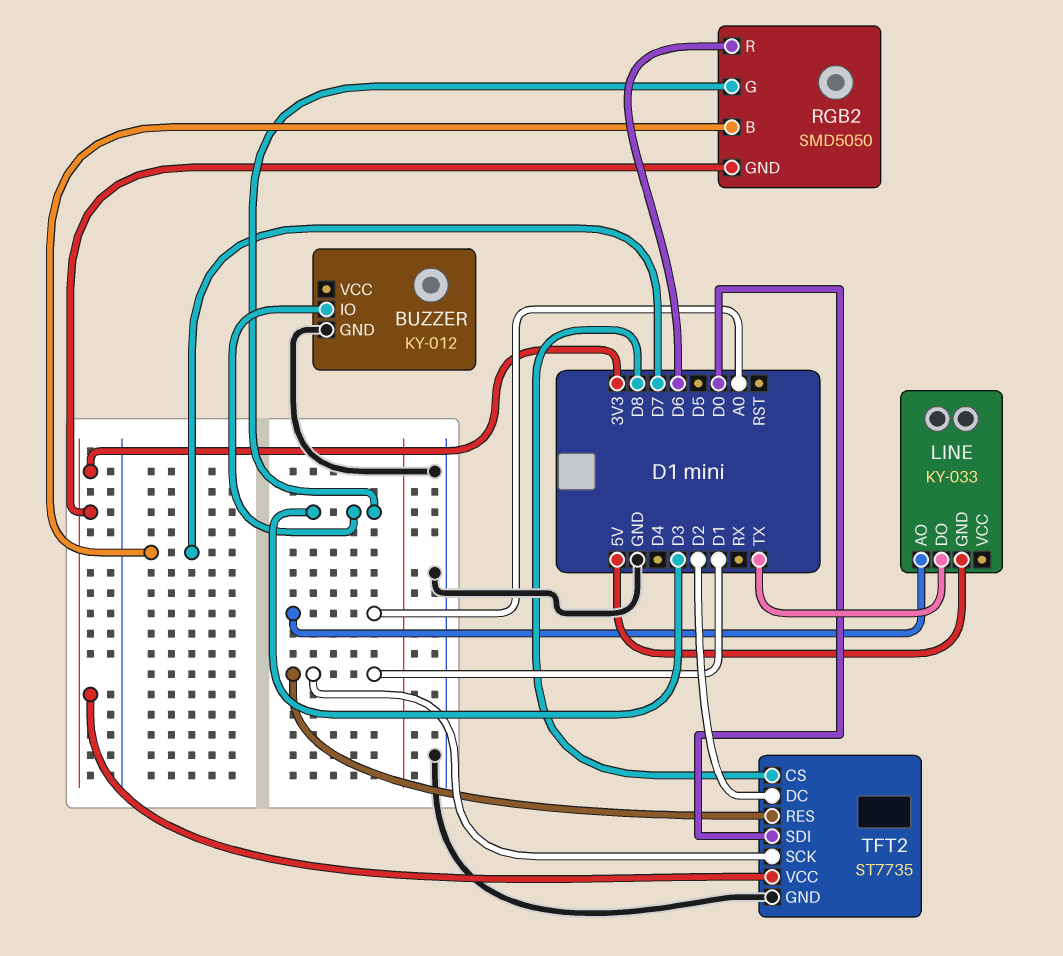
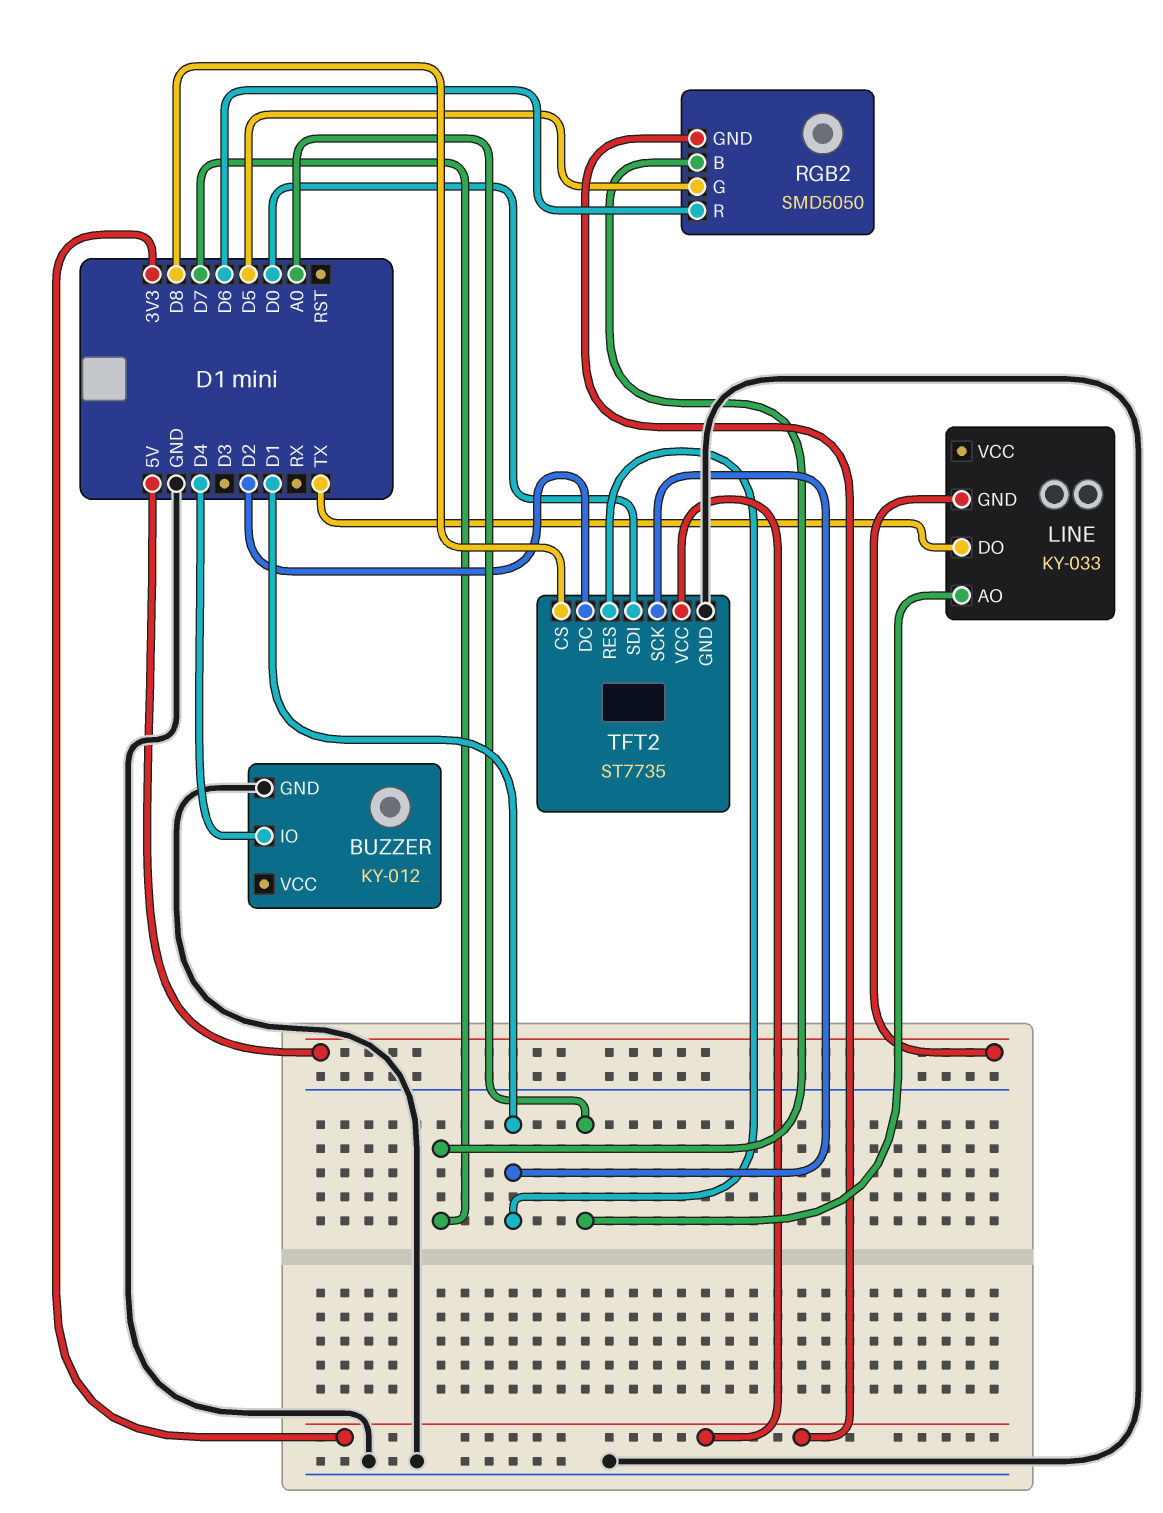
BUZZER pin IO: D3 -> D4
RGB2 pin G: D3 -> D5

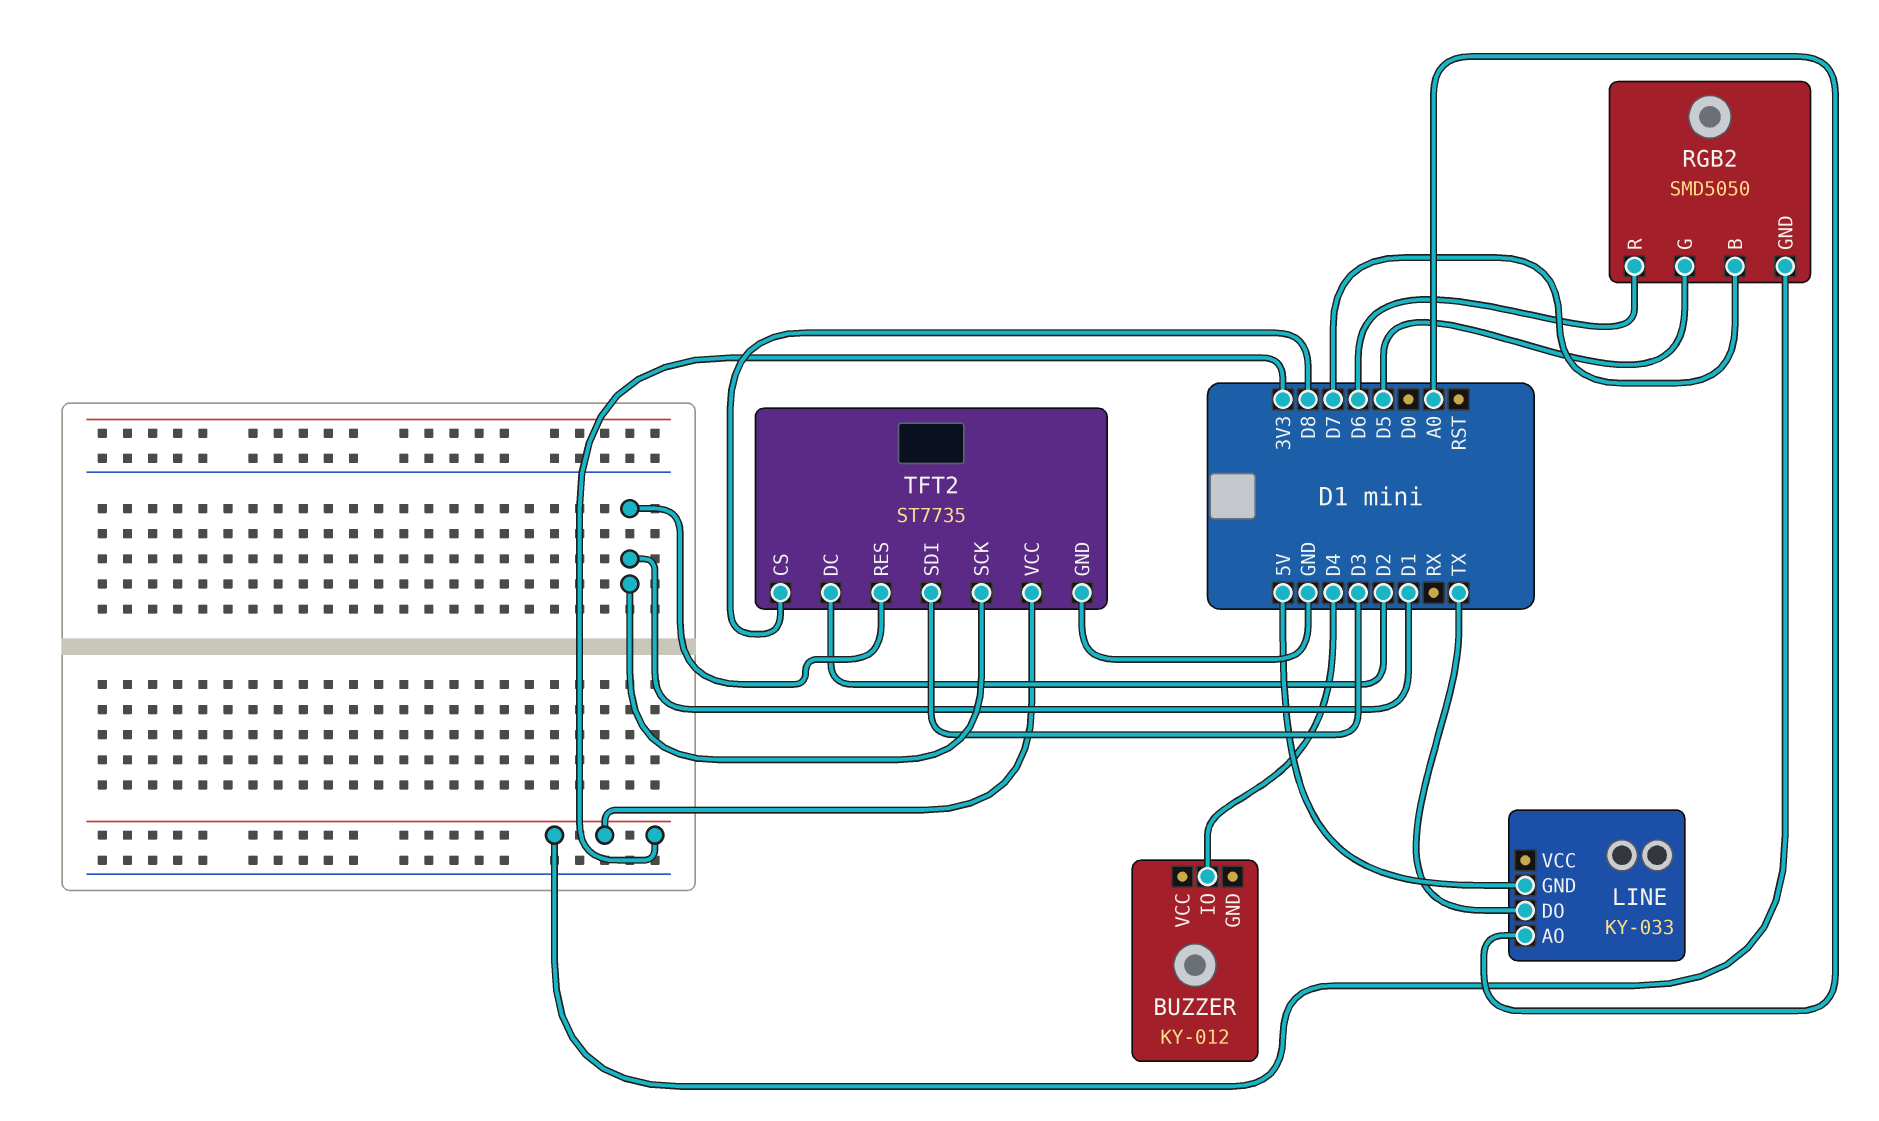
BUZZER pin GND: GND -> none
TFT2 pin SDI: D0 -> D3

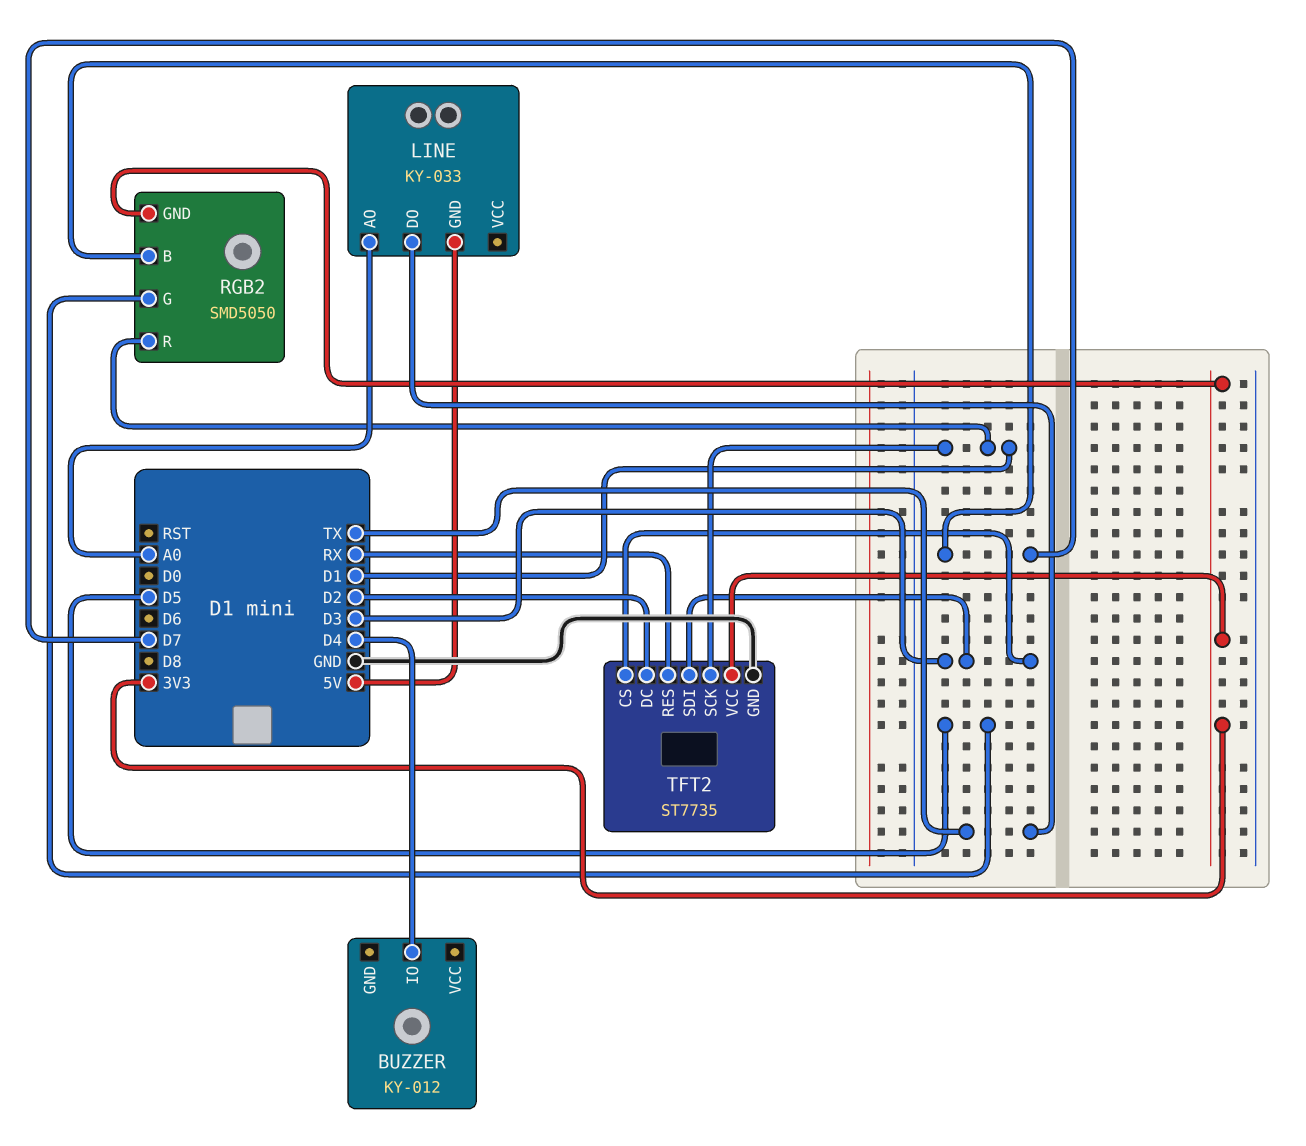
RGB2 pin R: D6 -> D1
TFT2 pin CS: D8 -> D3
TFT2 pin RES: D1 -> RX

